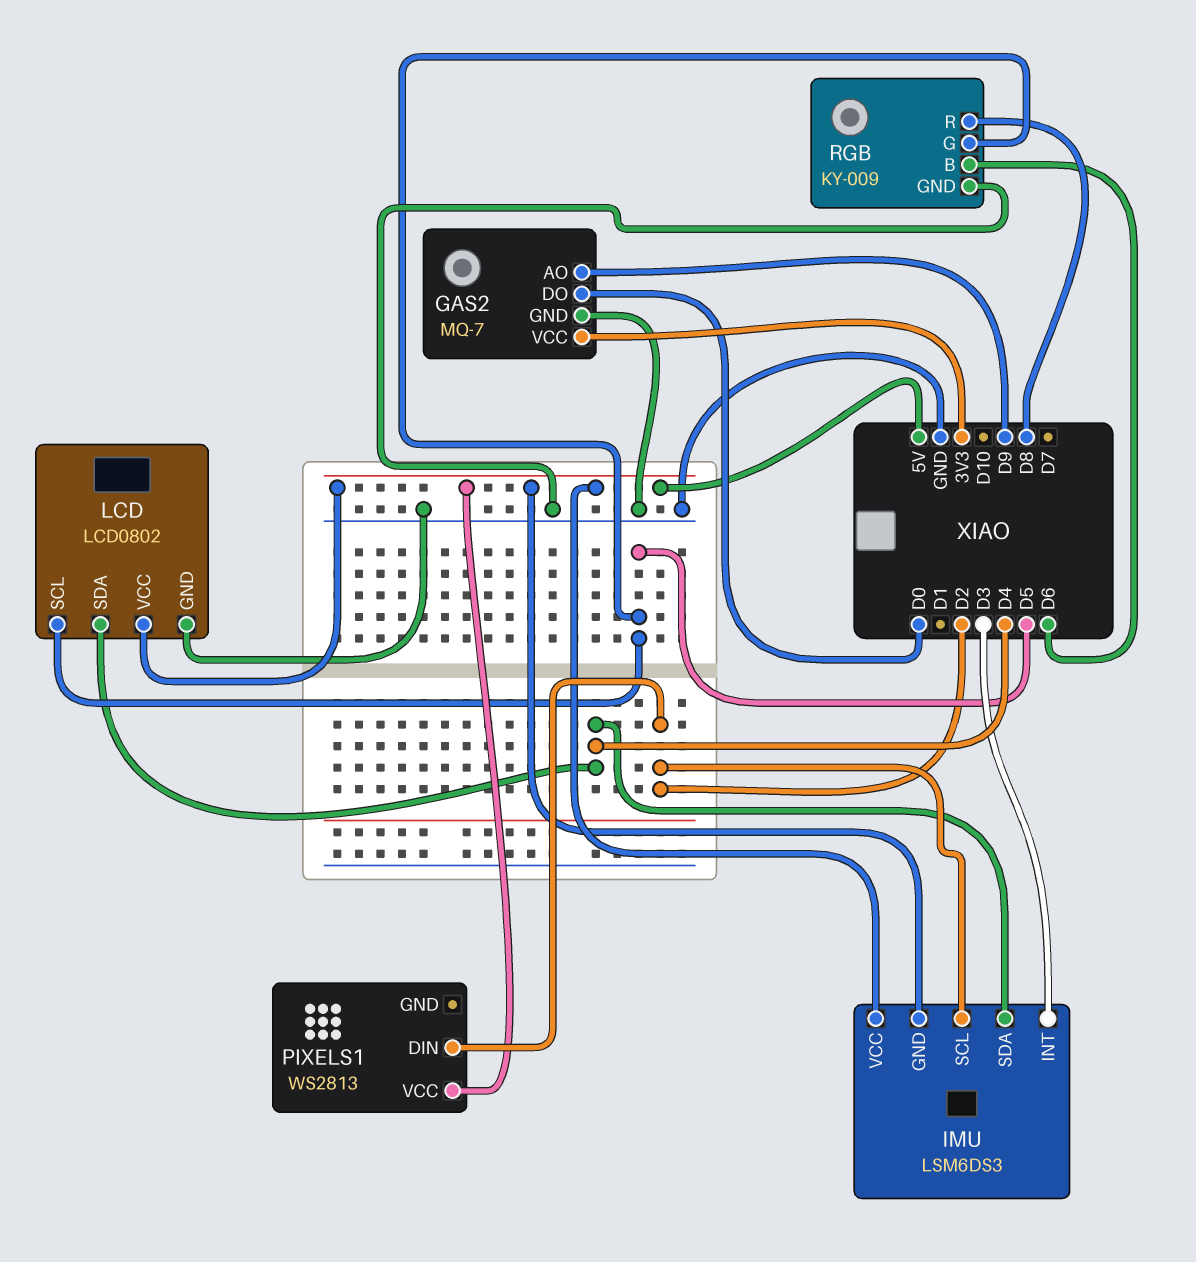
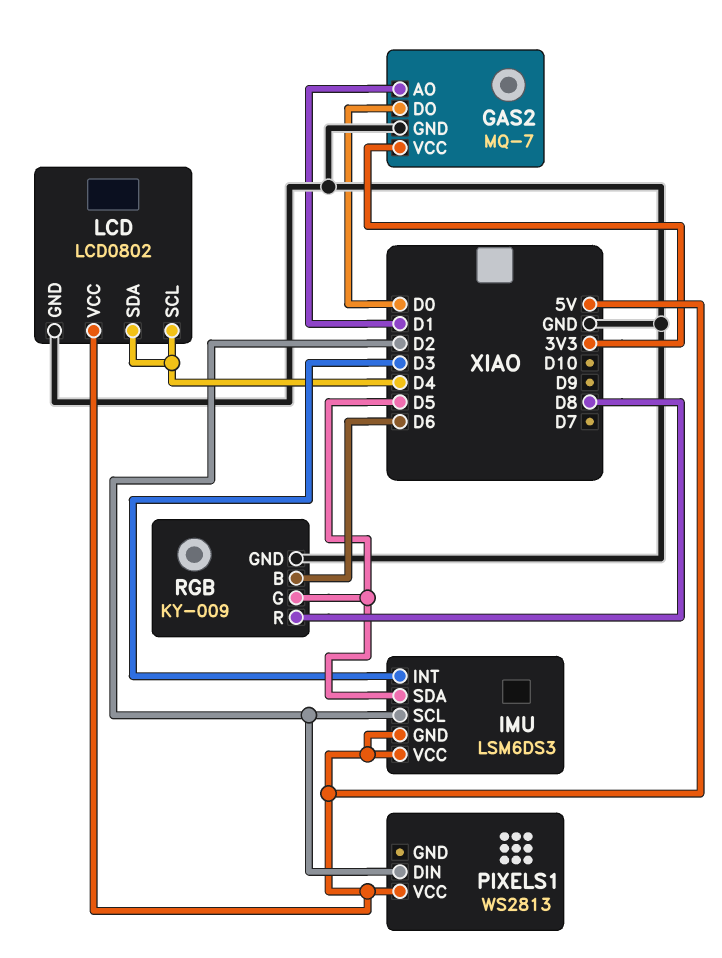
GAS2 pin AO: D9 -> D1
IMU pin SDA: D4 -> D5
LCD pin SCL: D5 -> D4

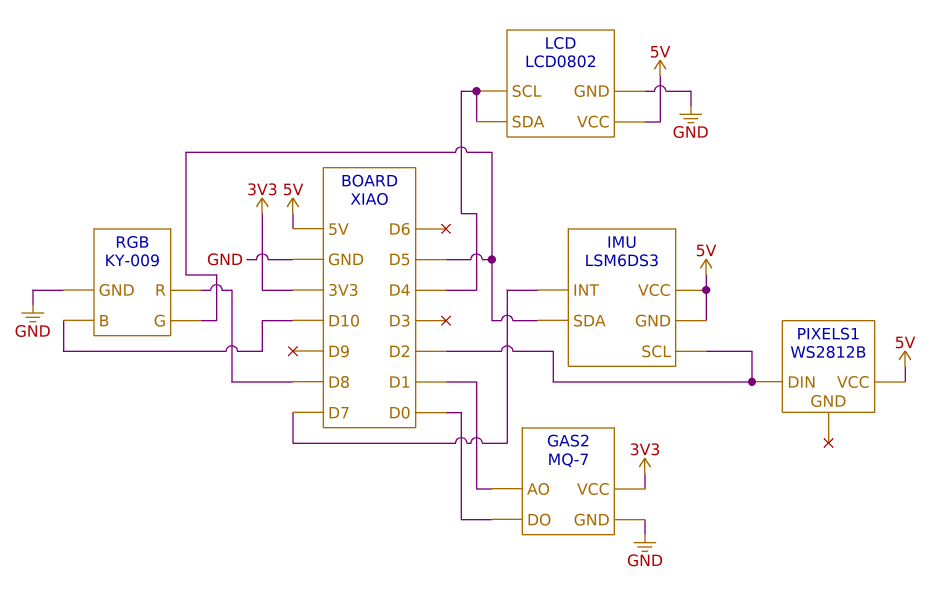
IMU pin INT: D3 -> D7
PIXELS1: WS2813 -> WS2812B
RGB pin B: D6 -> D10

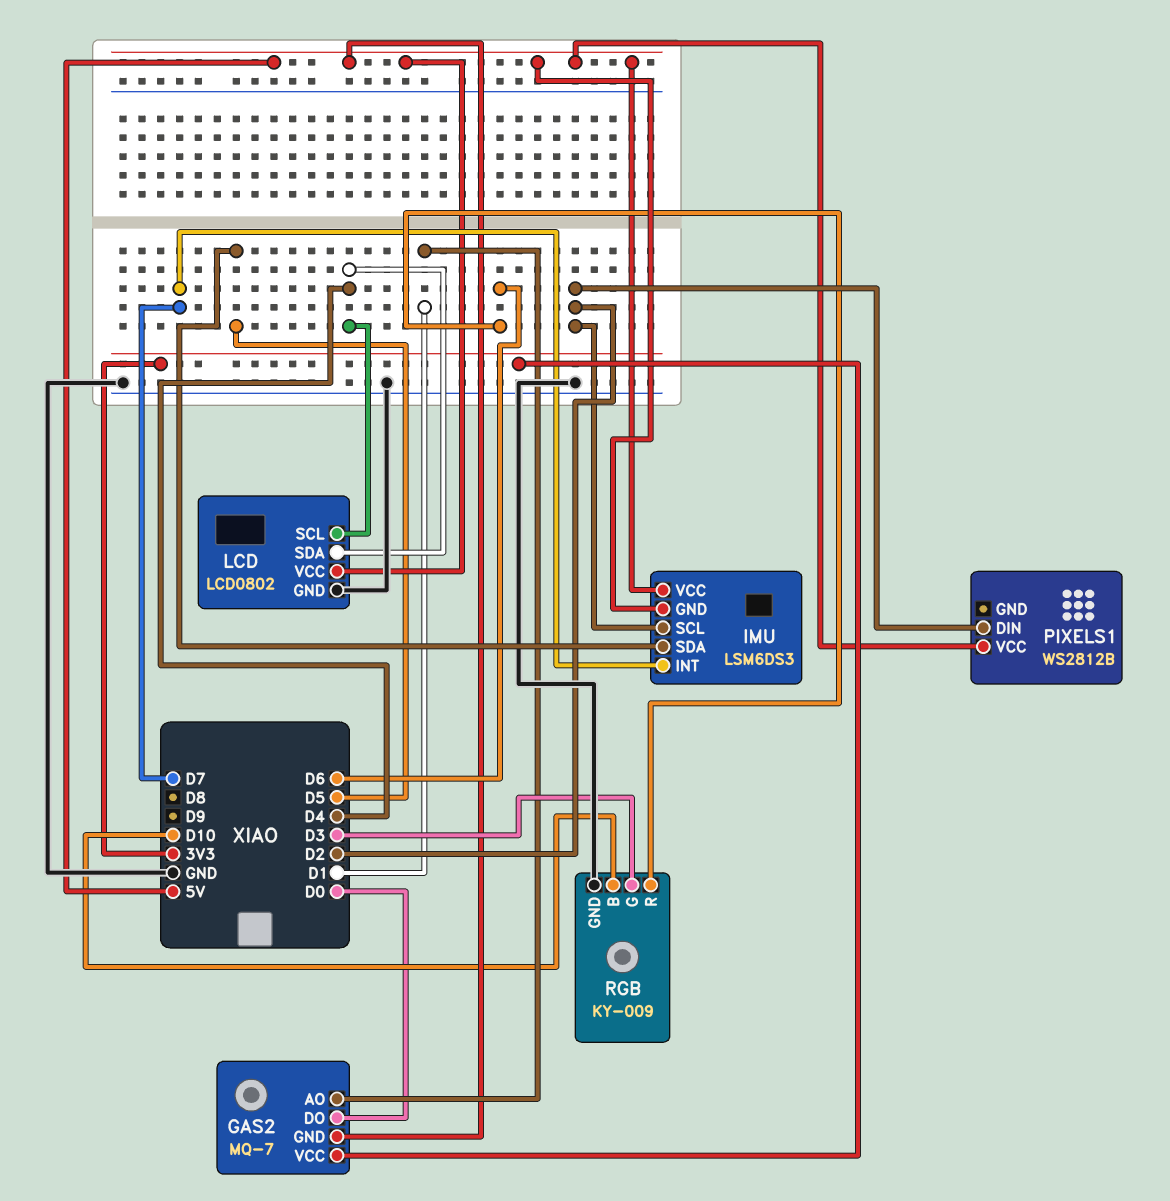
GAS2 pin GND: GND -> 5V
RGB pin G: D5 -> D3
RGB pin R: D8 -> D6

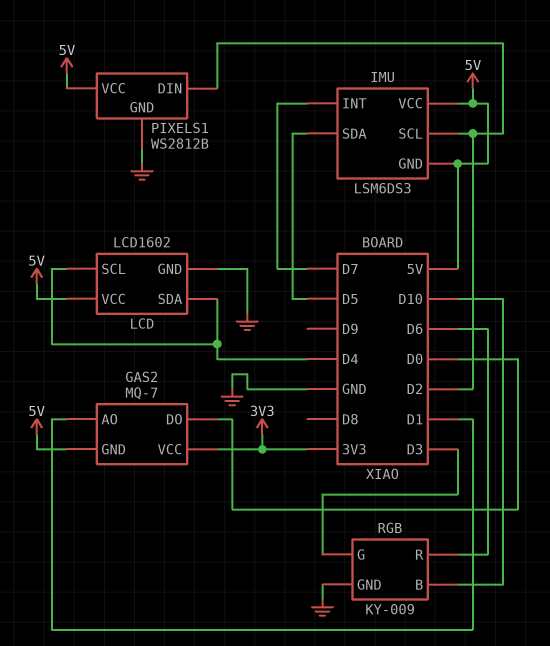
LCD: LCD0802 -> LCD1602
PIXELS1 pin GND: none -> GND

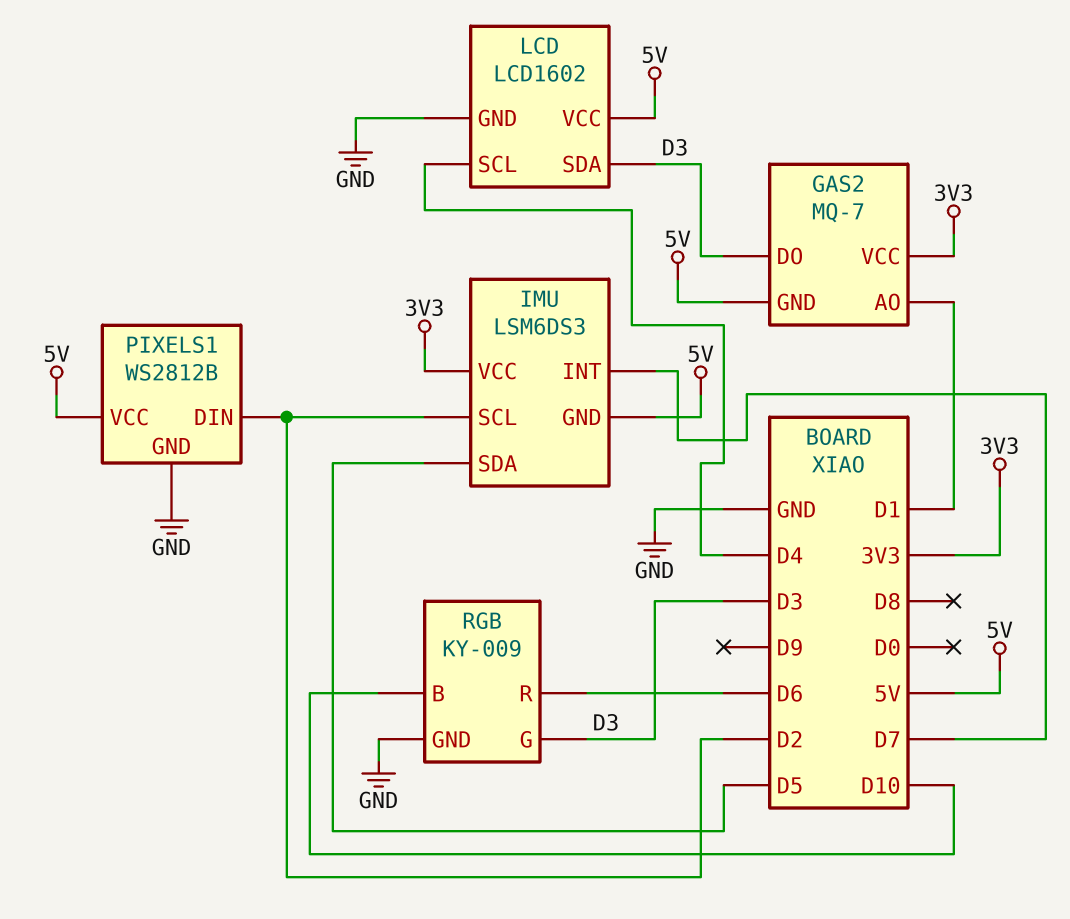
GAS2 pin DO: D0 -> D3
IMU pin VCC: 5V -> 3V3
LCD pin SDA: D4 -> D3

